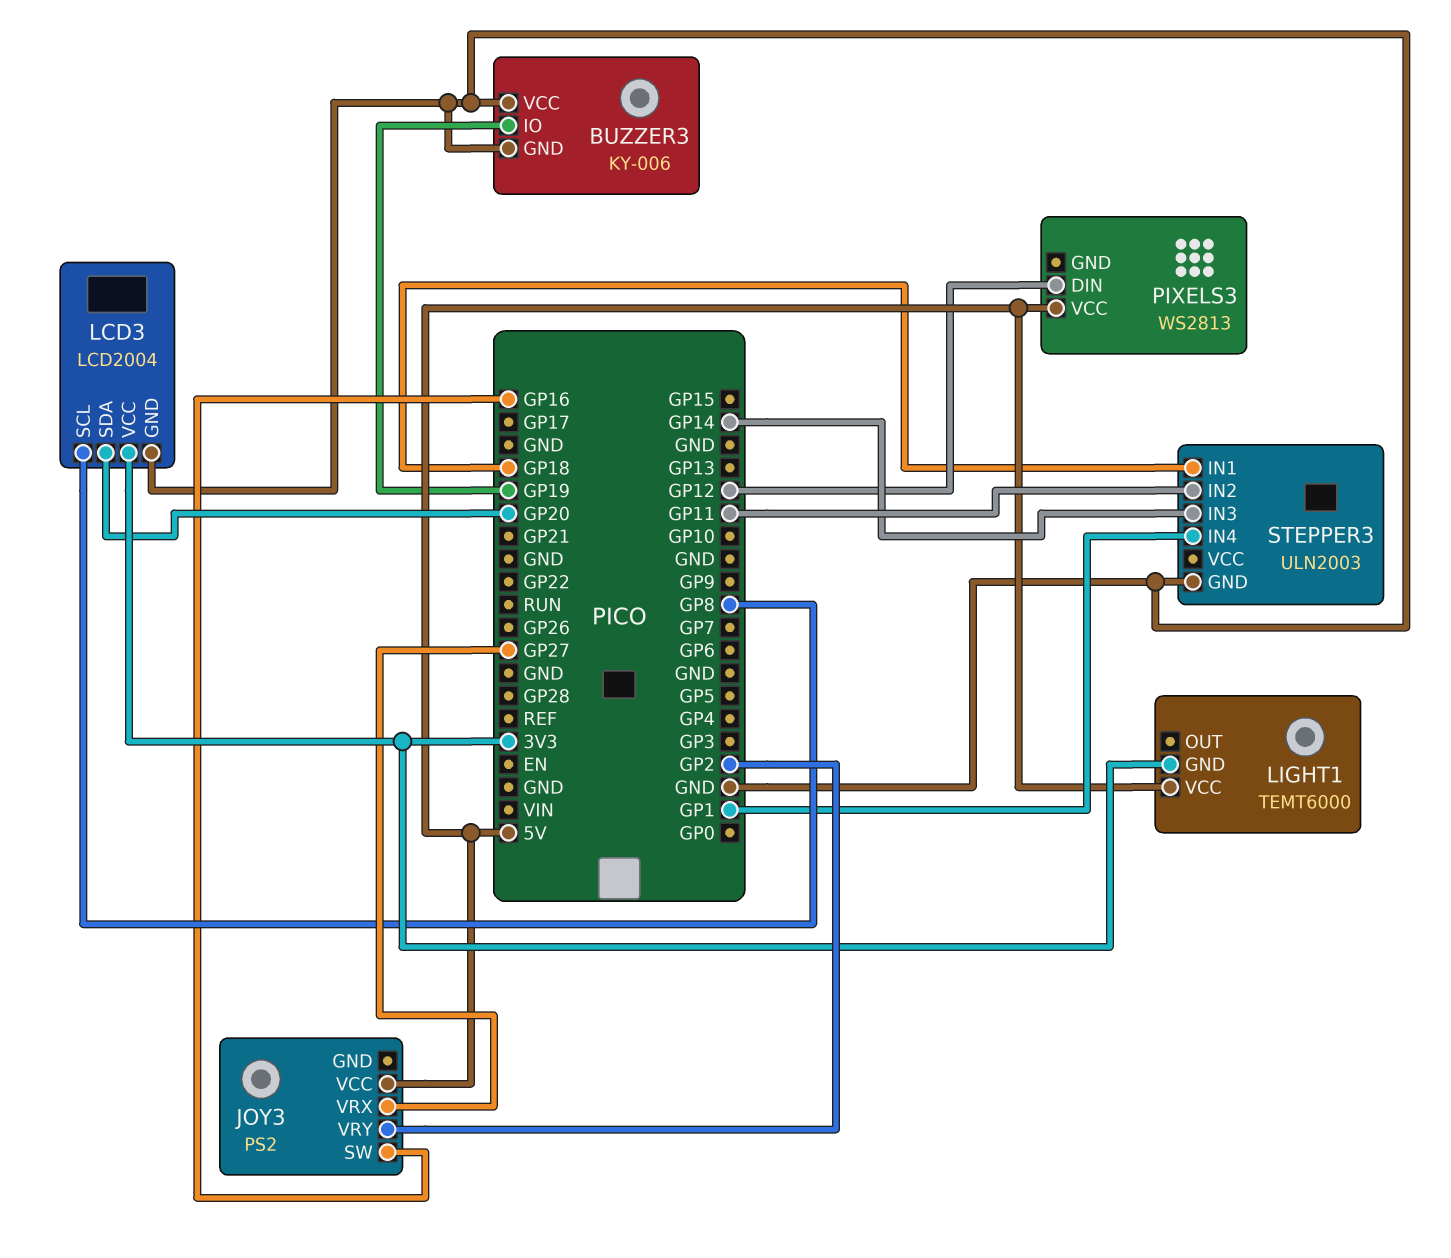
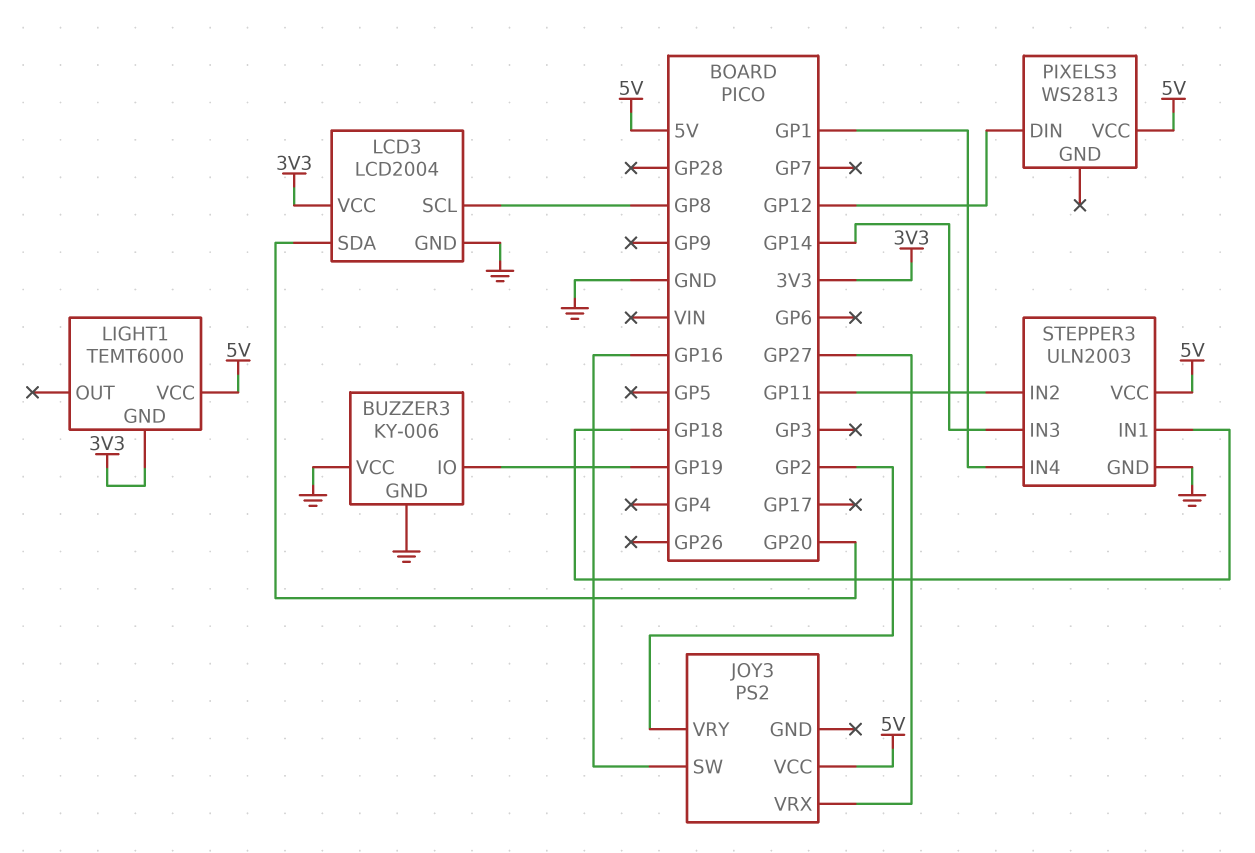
STEPPER3 pin VCC: none -> 5V

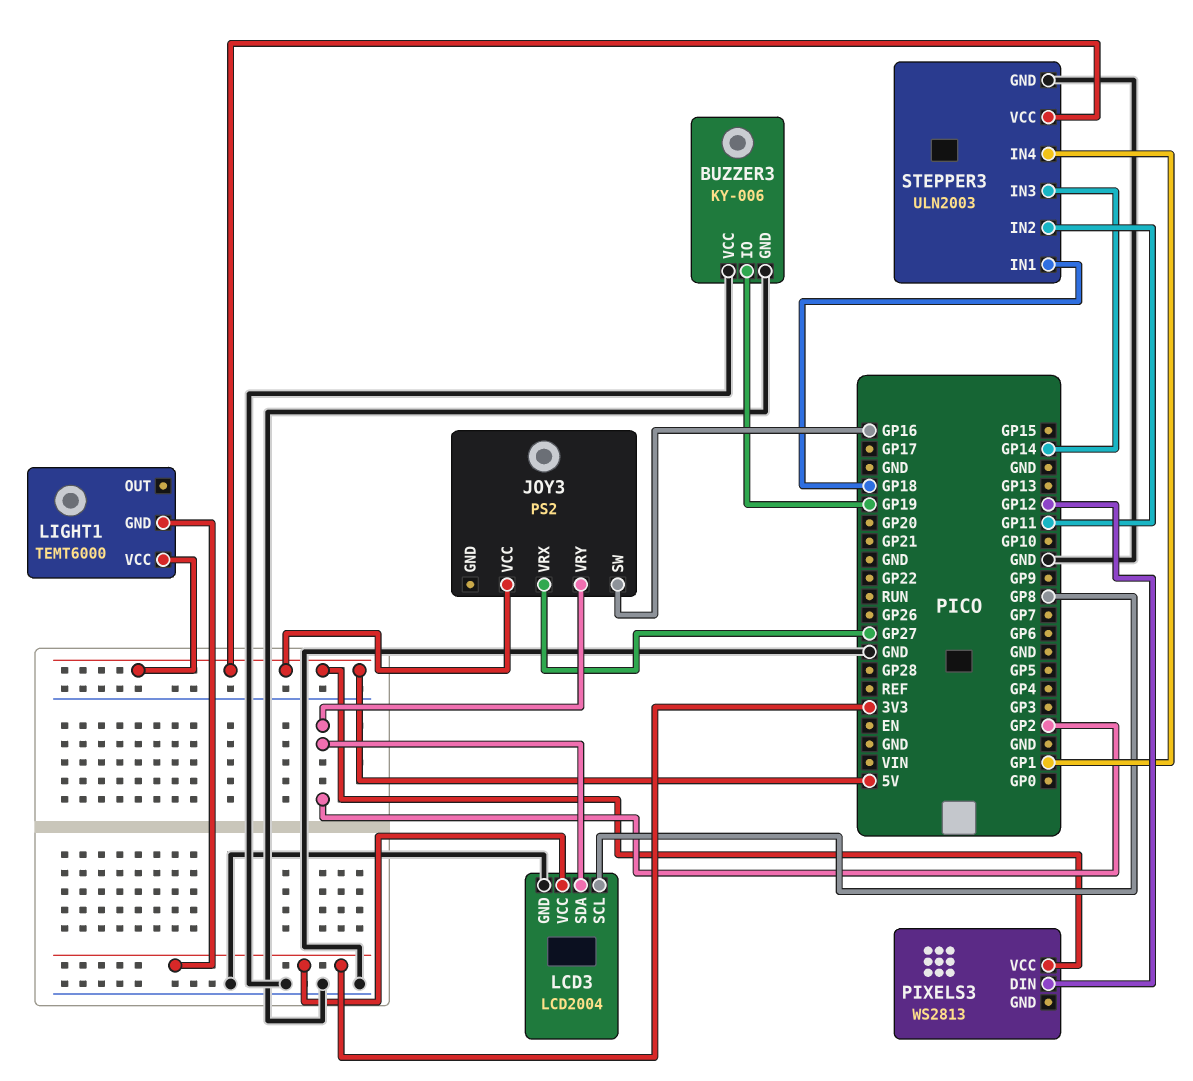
LCD3 pin SDA: GP20 -> GP2

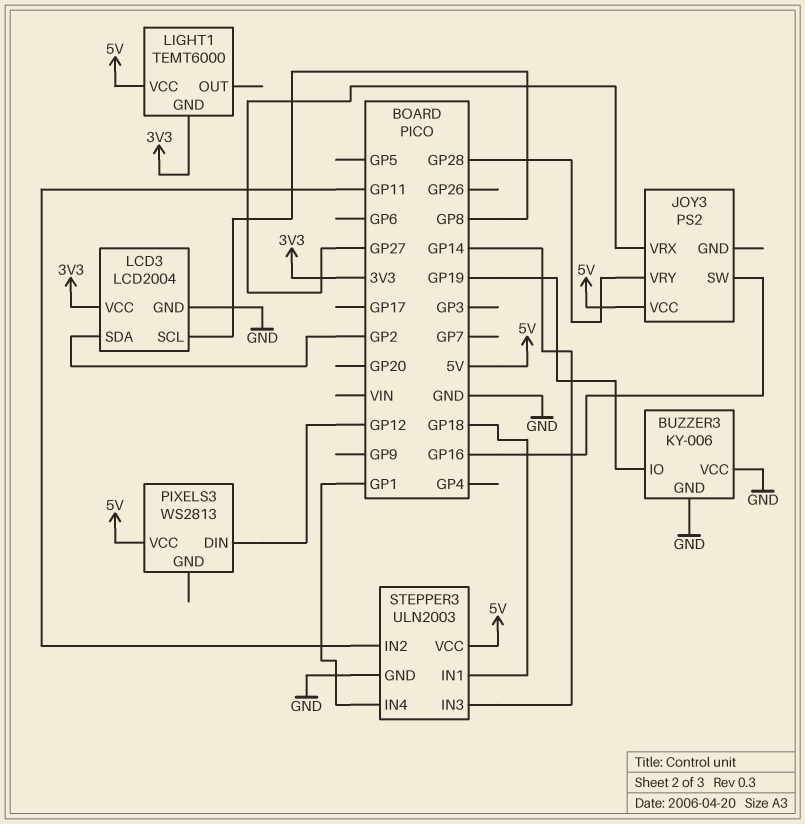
JOY3 pin VRY: GP2 -> GP28

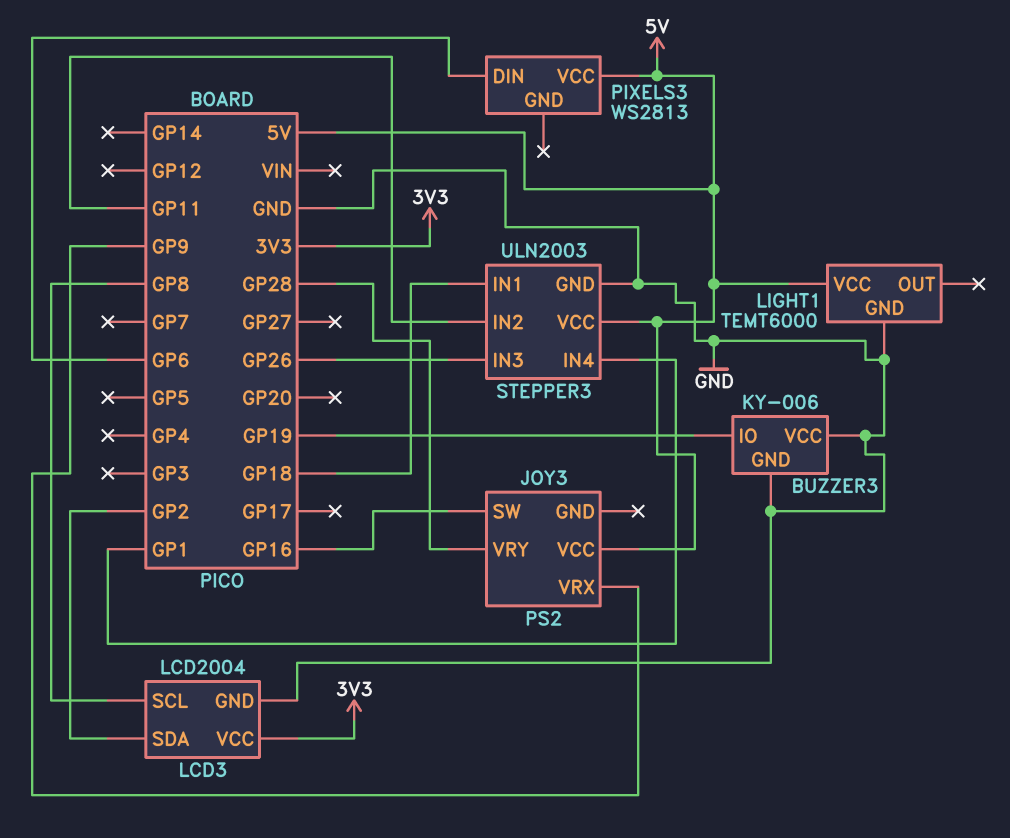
JOY3 pin VRX: GP27 -> GP9
LIGHT1 pin GND: 3V3 -> GND
PIXELS3 pin DIN: GP12 -> GP6
STEPPER3 pin IN3: GP14 -> GP26

